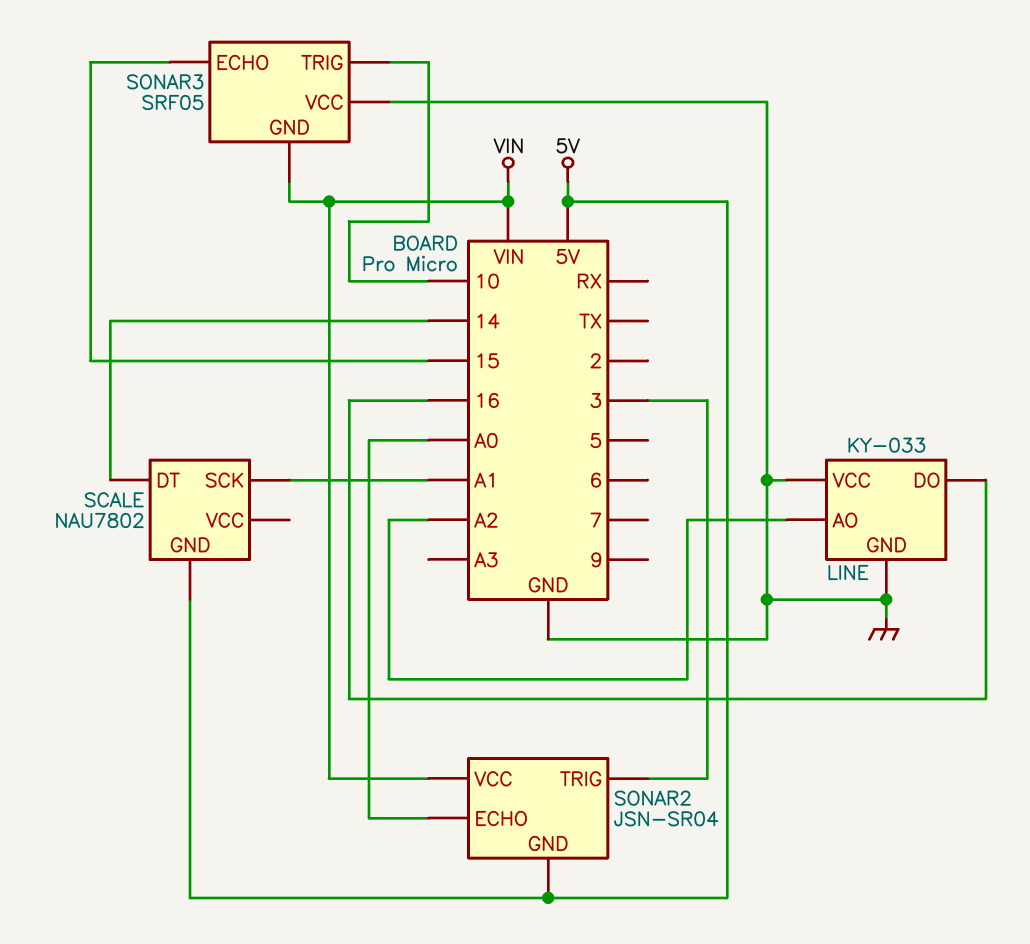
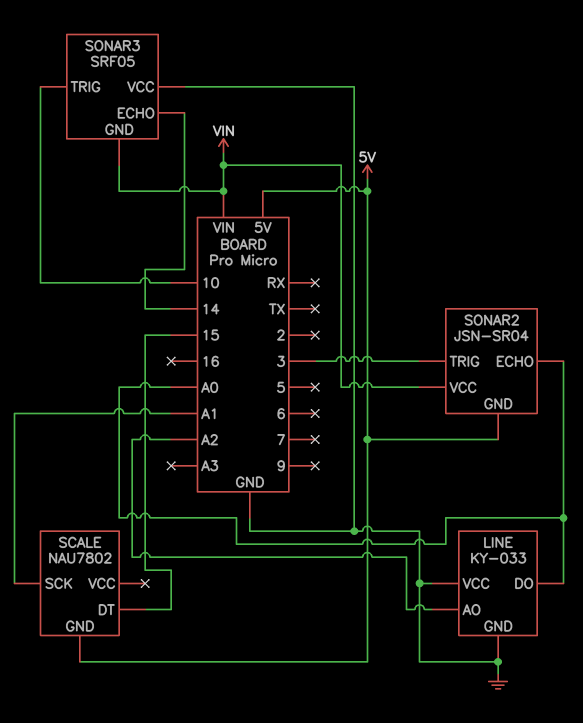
LINE pin DO: 16 -> A0
SCALE pin DT: 14 -> 15
SONAR3 pin ECHO: 15 -> 14

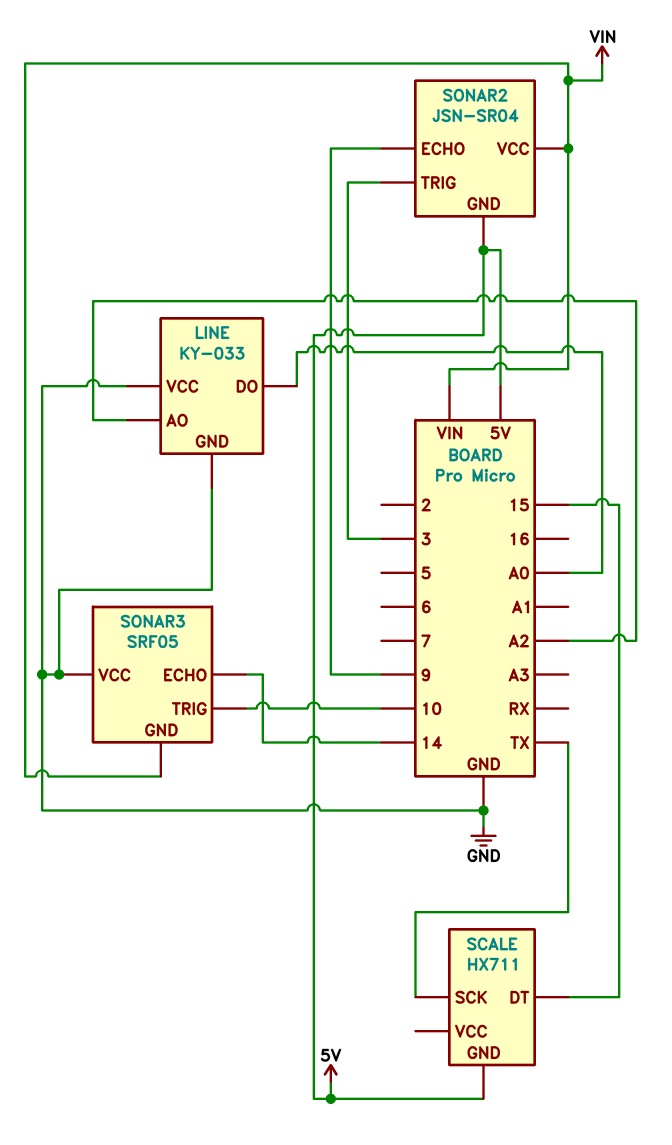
SCALE: NAU7802 -> HX711
SCALE pin SCK: A1 -> TX
SONAR2 pin ECHO: A0 -> 9

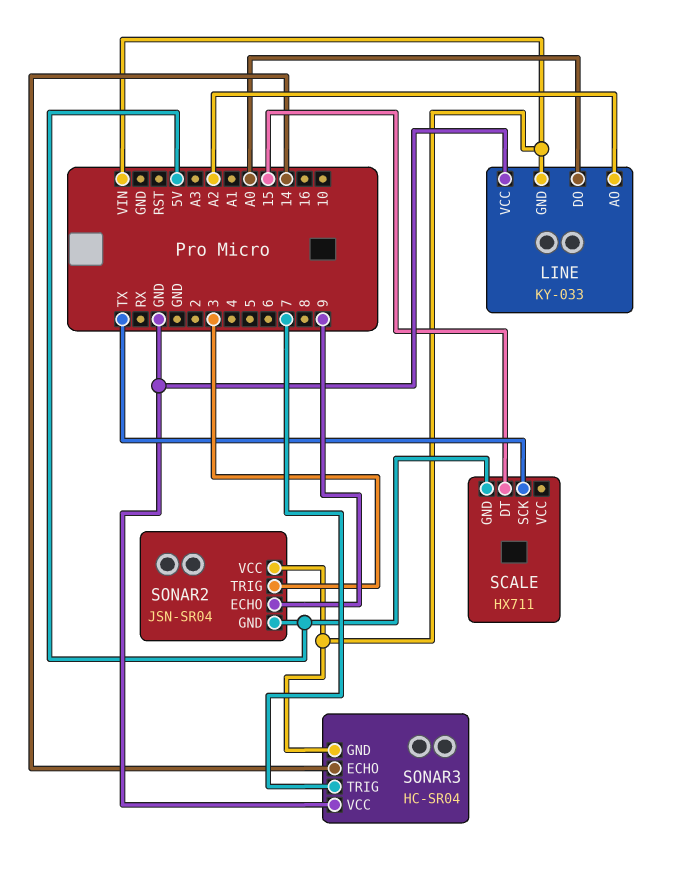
LINE pin GND: GND -> VIN
SONAR3: SRF05 -> HC-SR04
SONAR3 pin TRIG: 10 -> 7

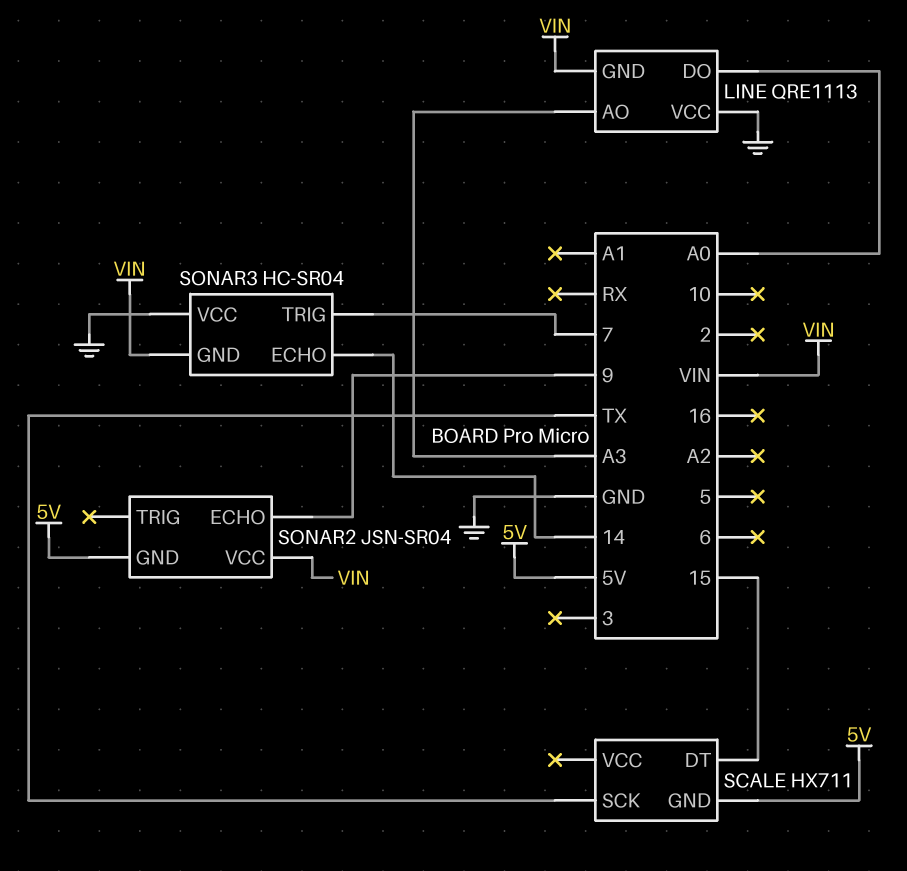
LINE: KY-033 -> QRE1113
LINE pin AO: A2 -> A3
SONAR2 pin TRIG: 3 -> none

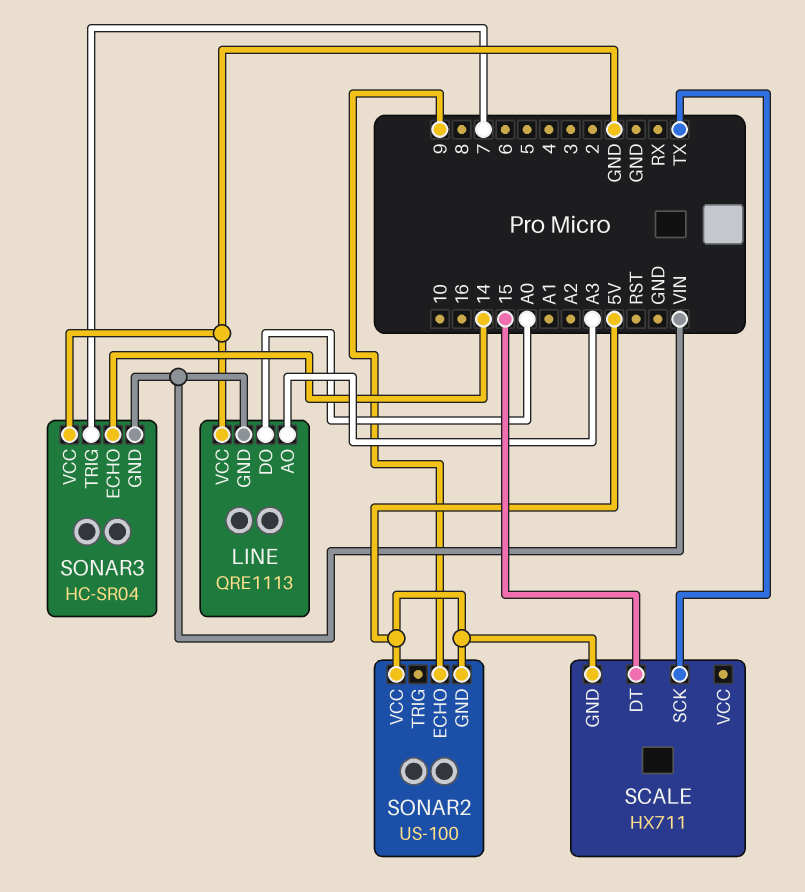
SONAR2: JSN-SR04 -> US-100
SONAR2 pin VCC: VIN -> 5V

